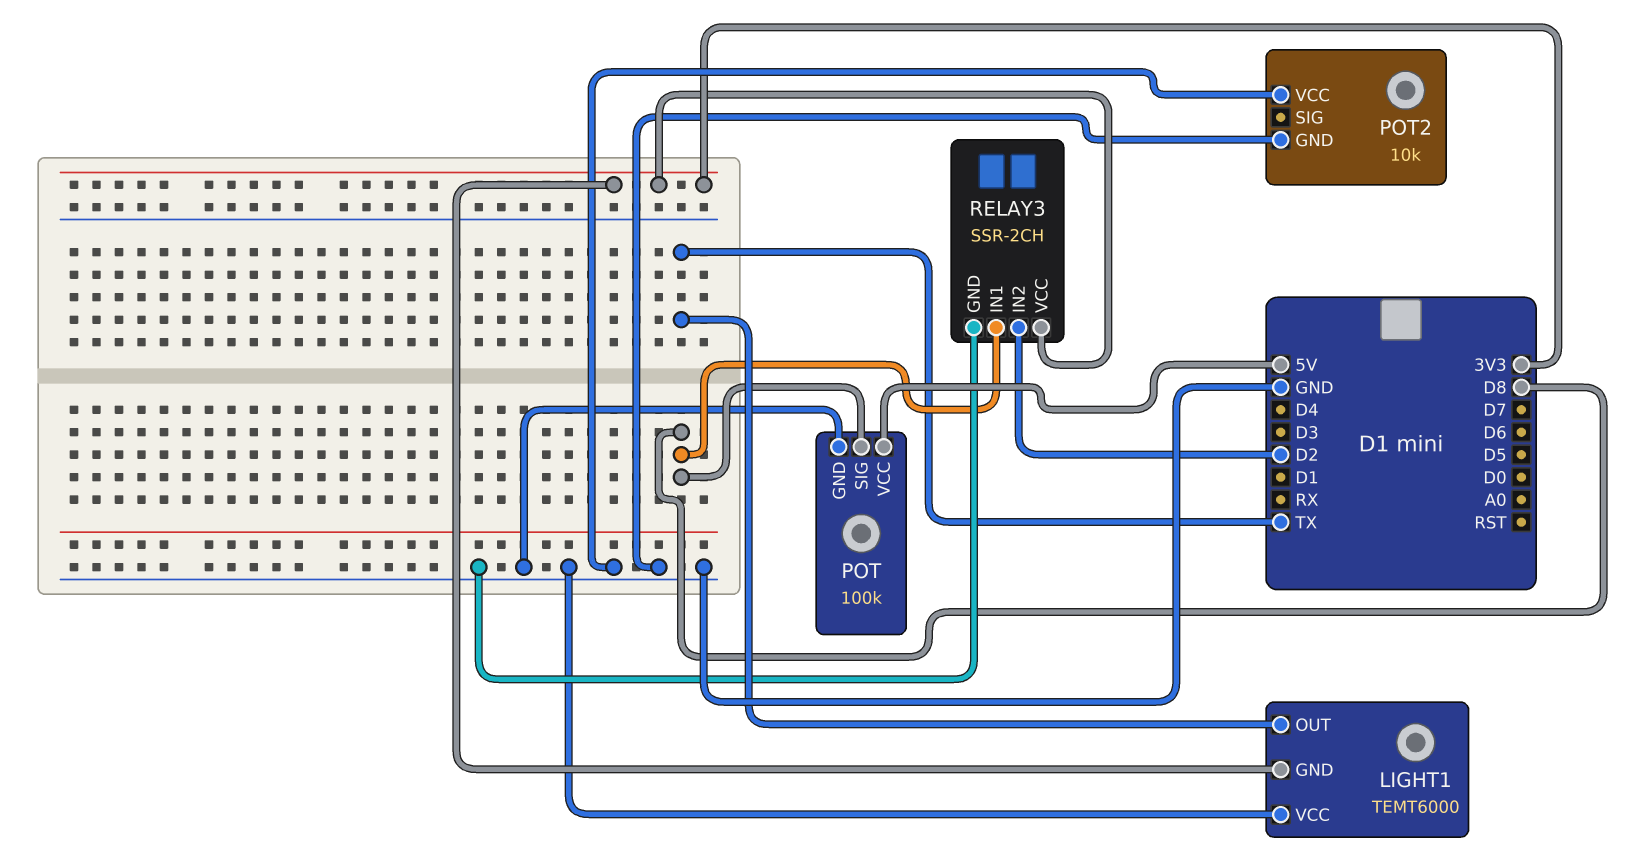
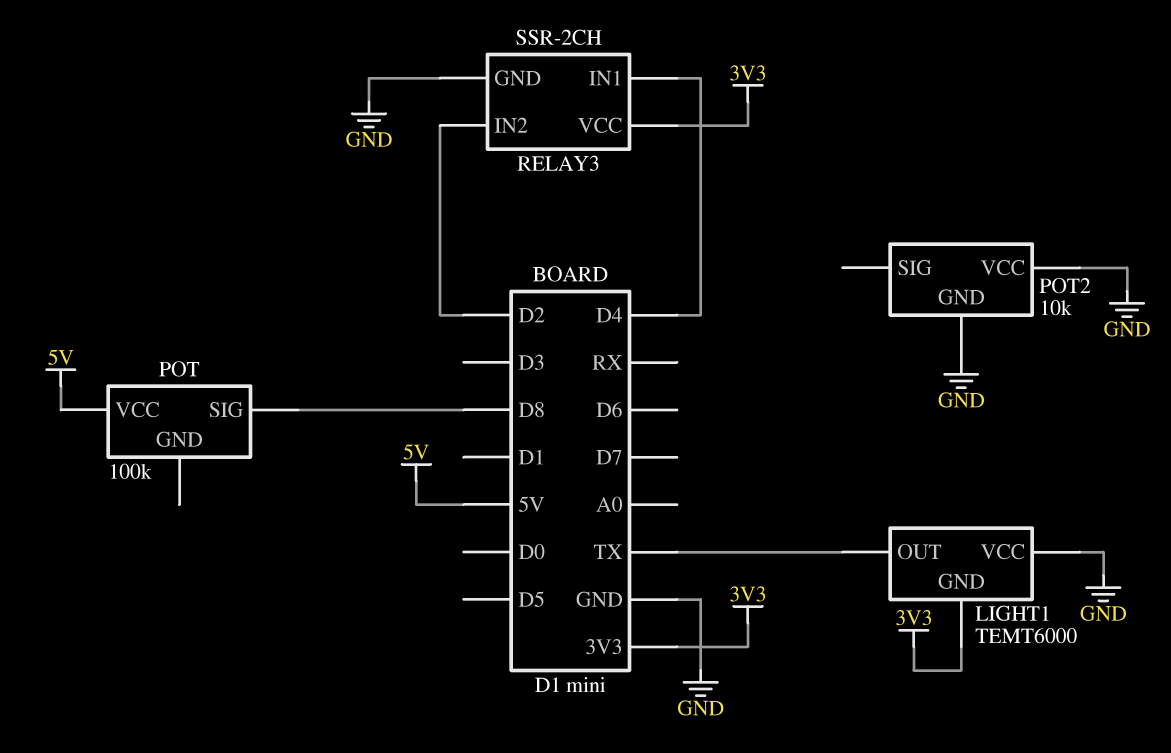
POT pin GND: GND -> none
RELAY3 pin IN1: D8 -> D4

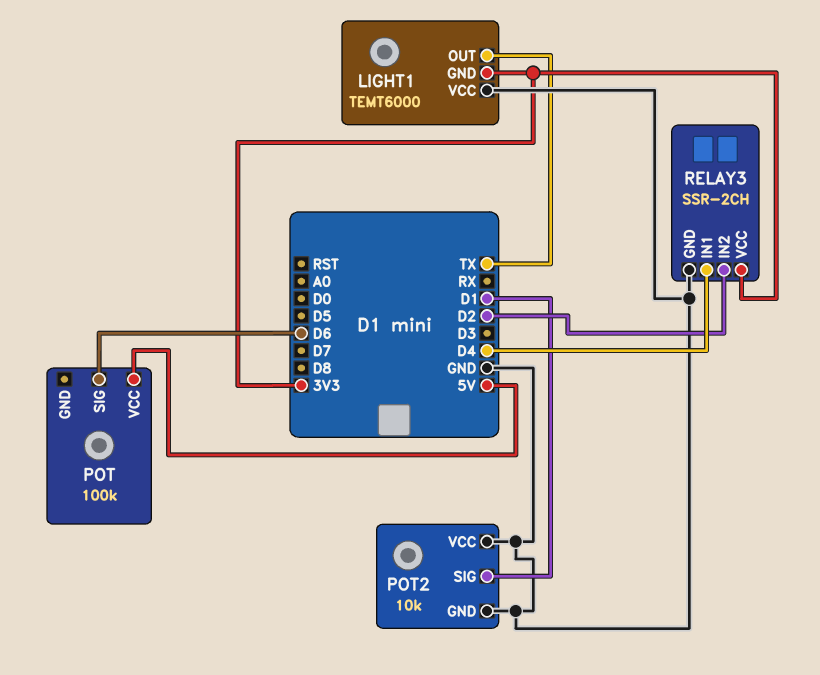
POT pin SIG: D8 -> D6
POT2 pin SIG: none -> D1

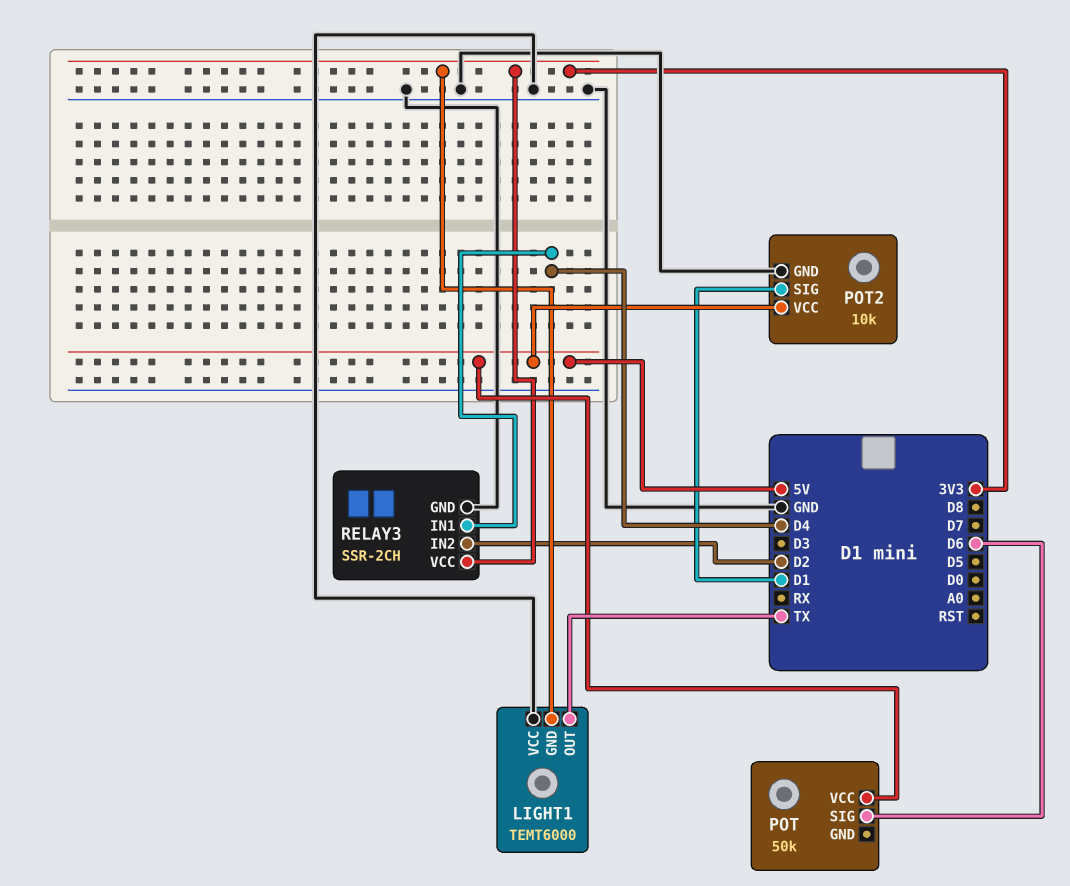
POT: 100k -> 50k
POT2 pin VCC: GND -> 5V

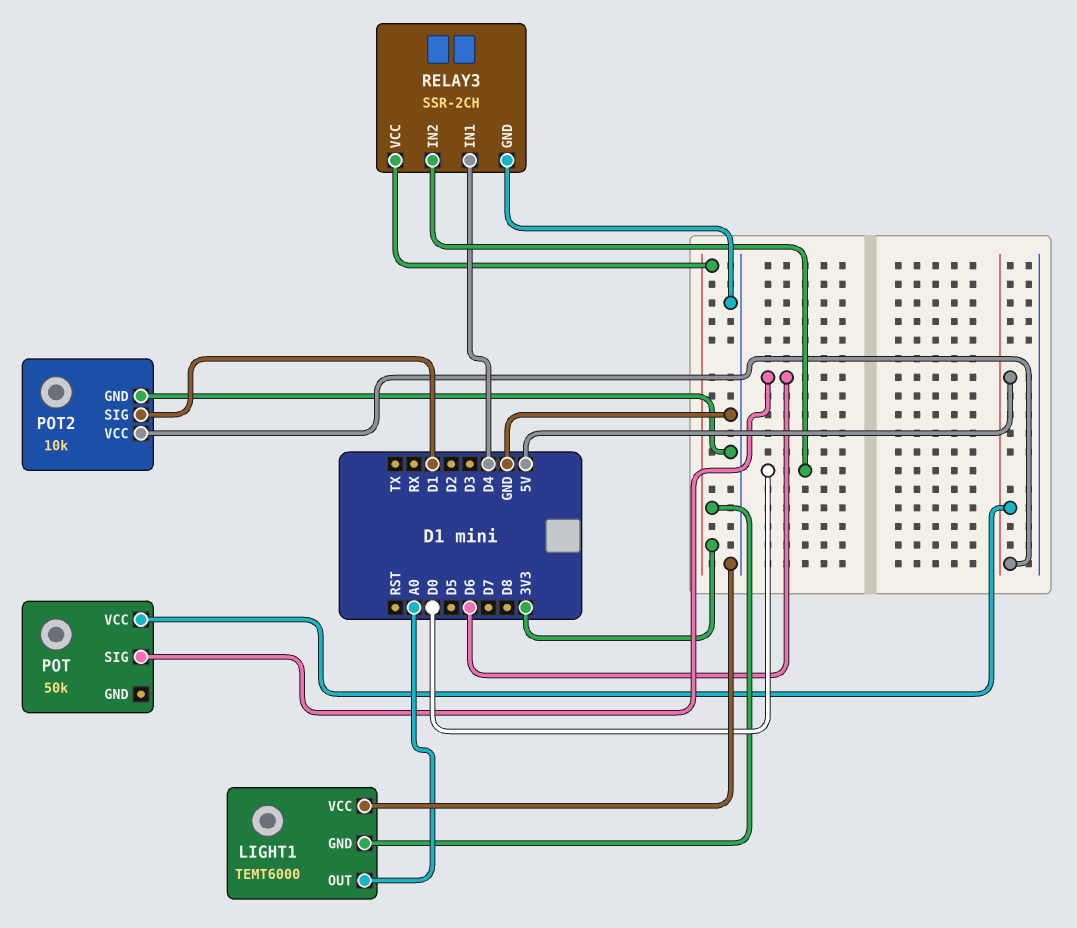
LIGHT1 pin OUT: TX -> A0
RELAY3 pin IN2: D2 -> D0

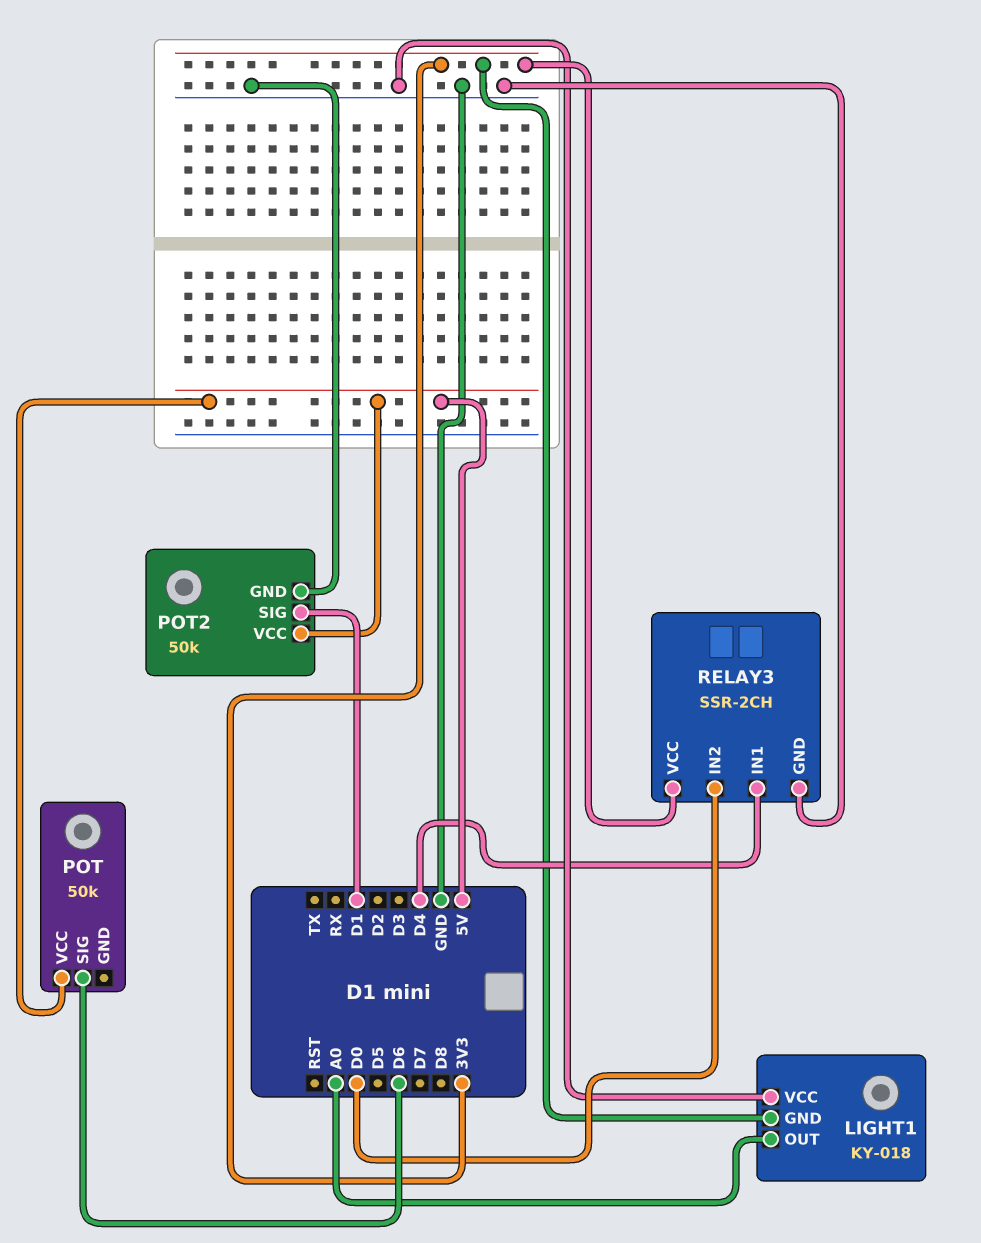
LIGHT1: TEMT6000 -> KY-018
POT2: 10k -> 50k

